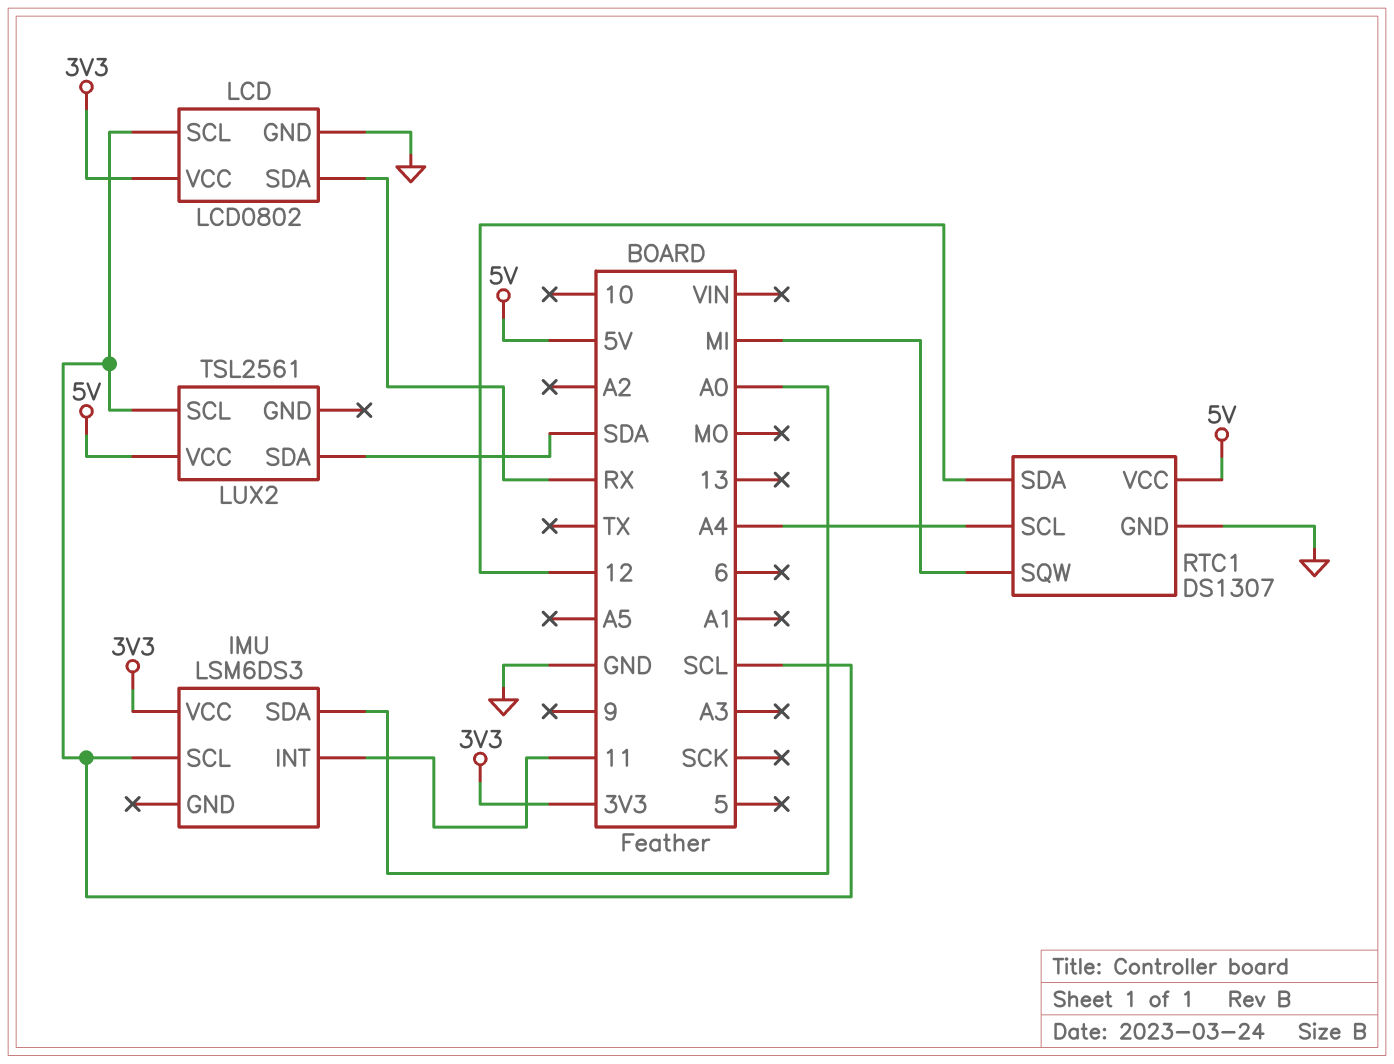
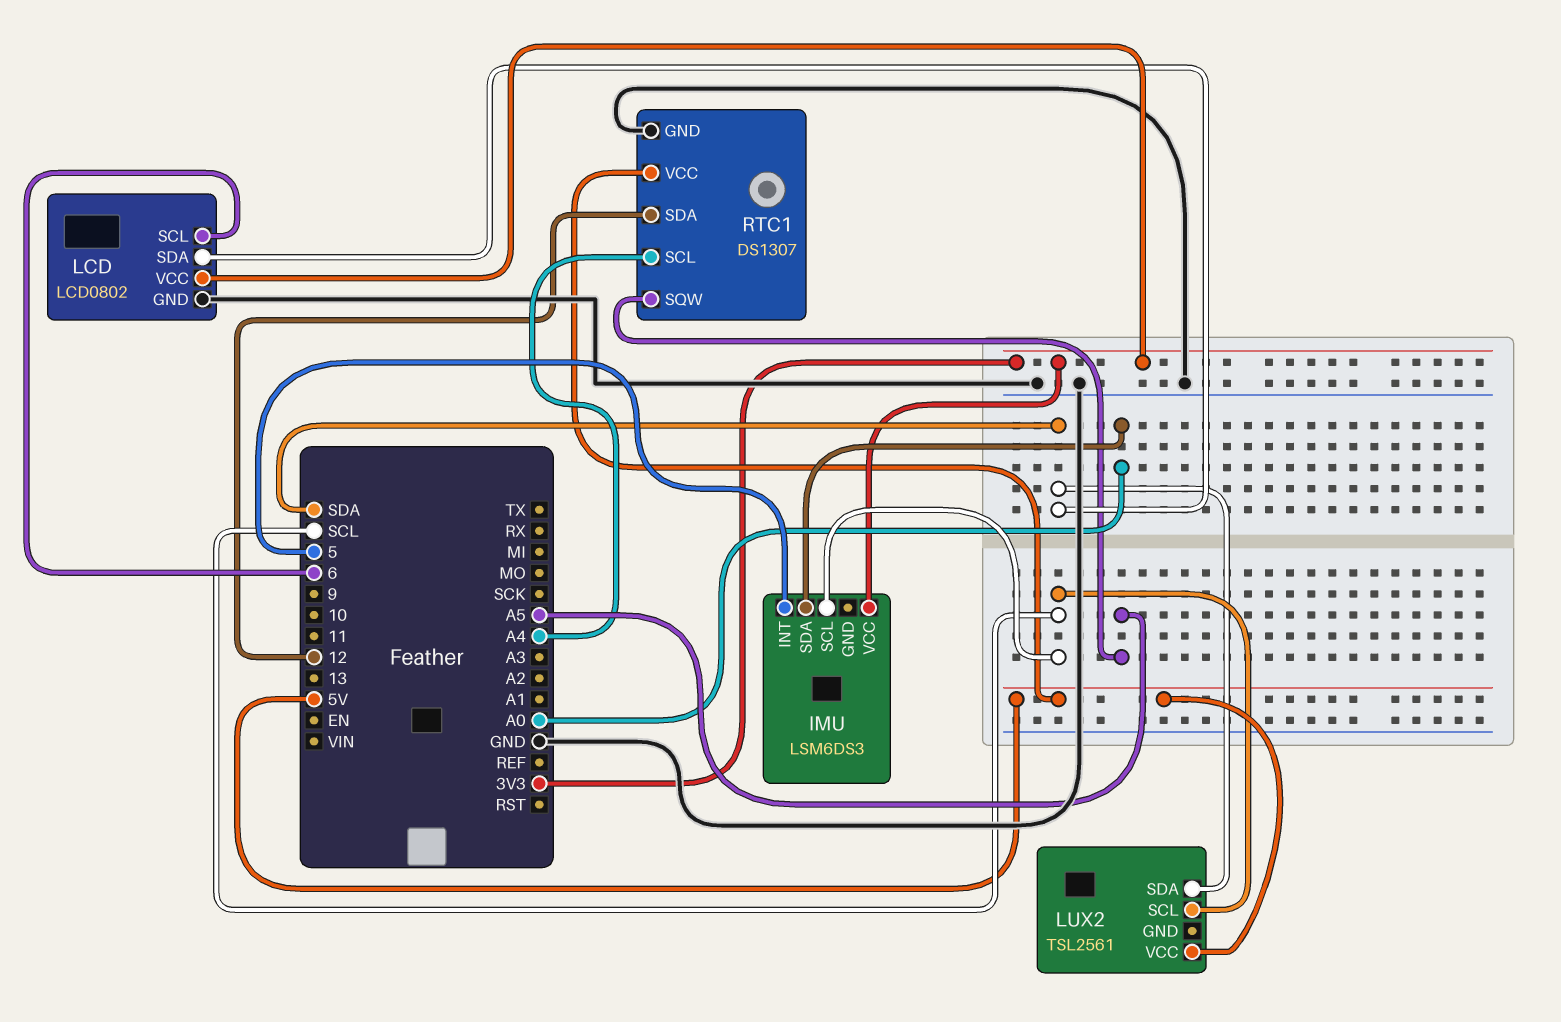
IMU pin INT: 11 -> 5
LCD pin SCL: SCL -> 6
LCD pin SDA: RX -> SDA
RTC1 pin SQW: MI -> A5

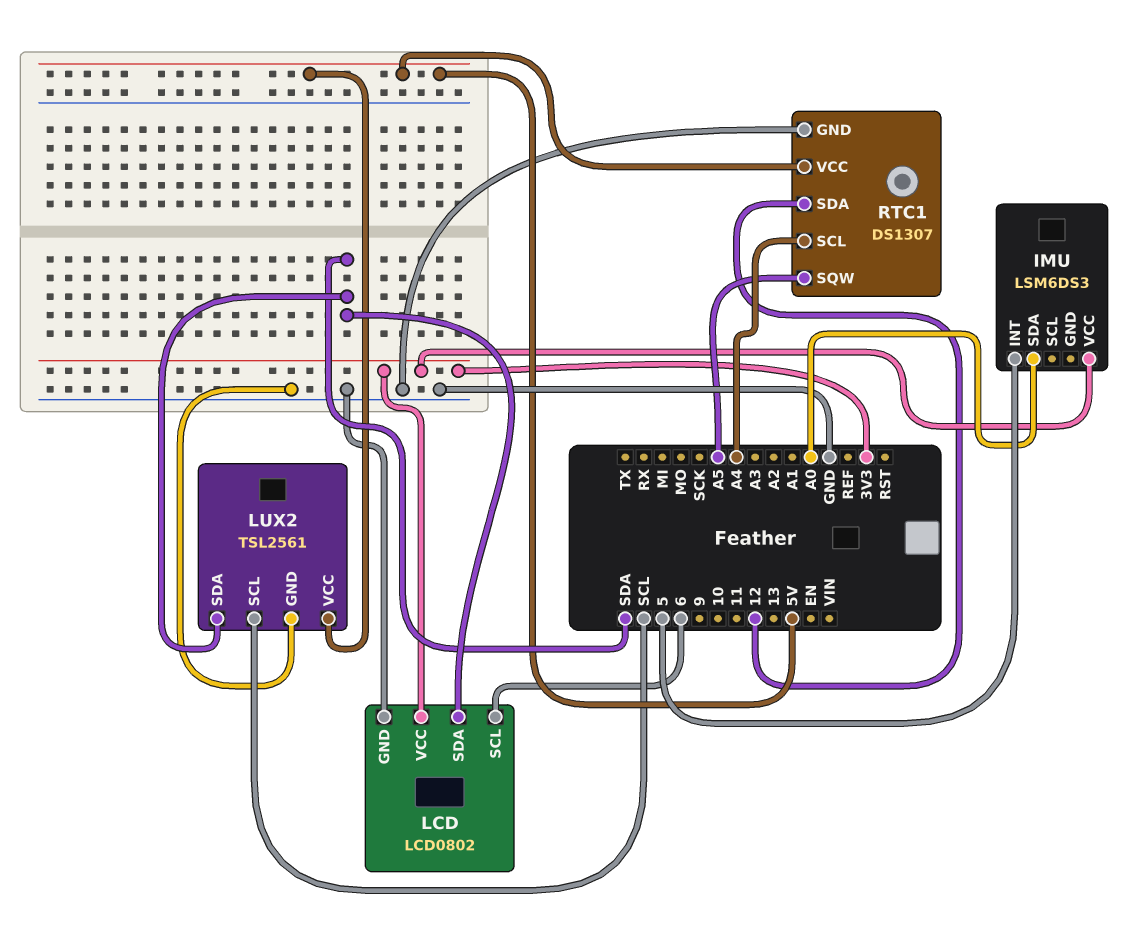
IMU pin SCL: SCL -> none
LUX2 pin GND: none -> GND

